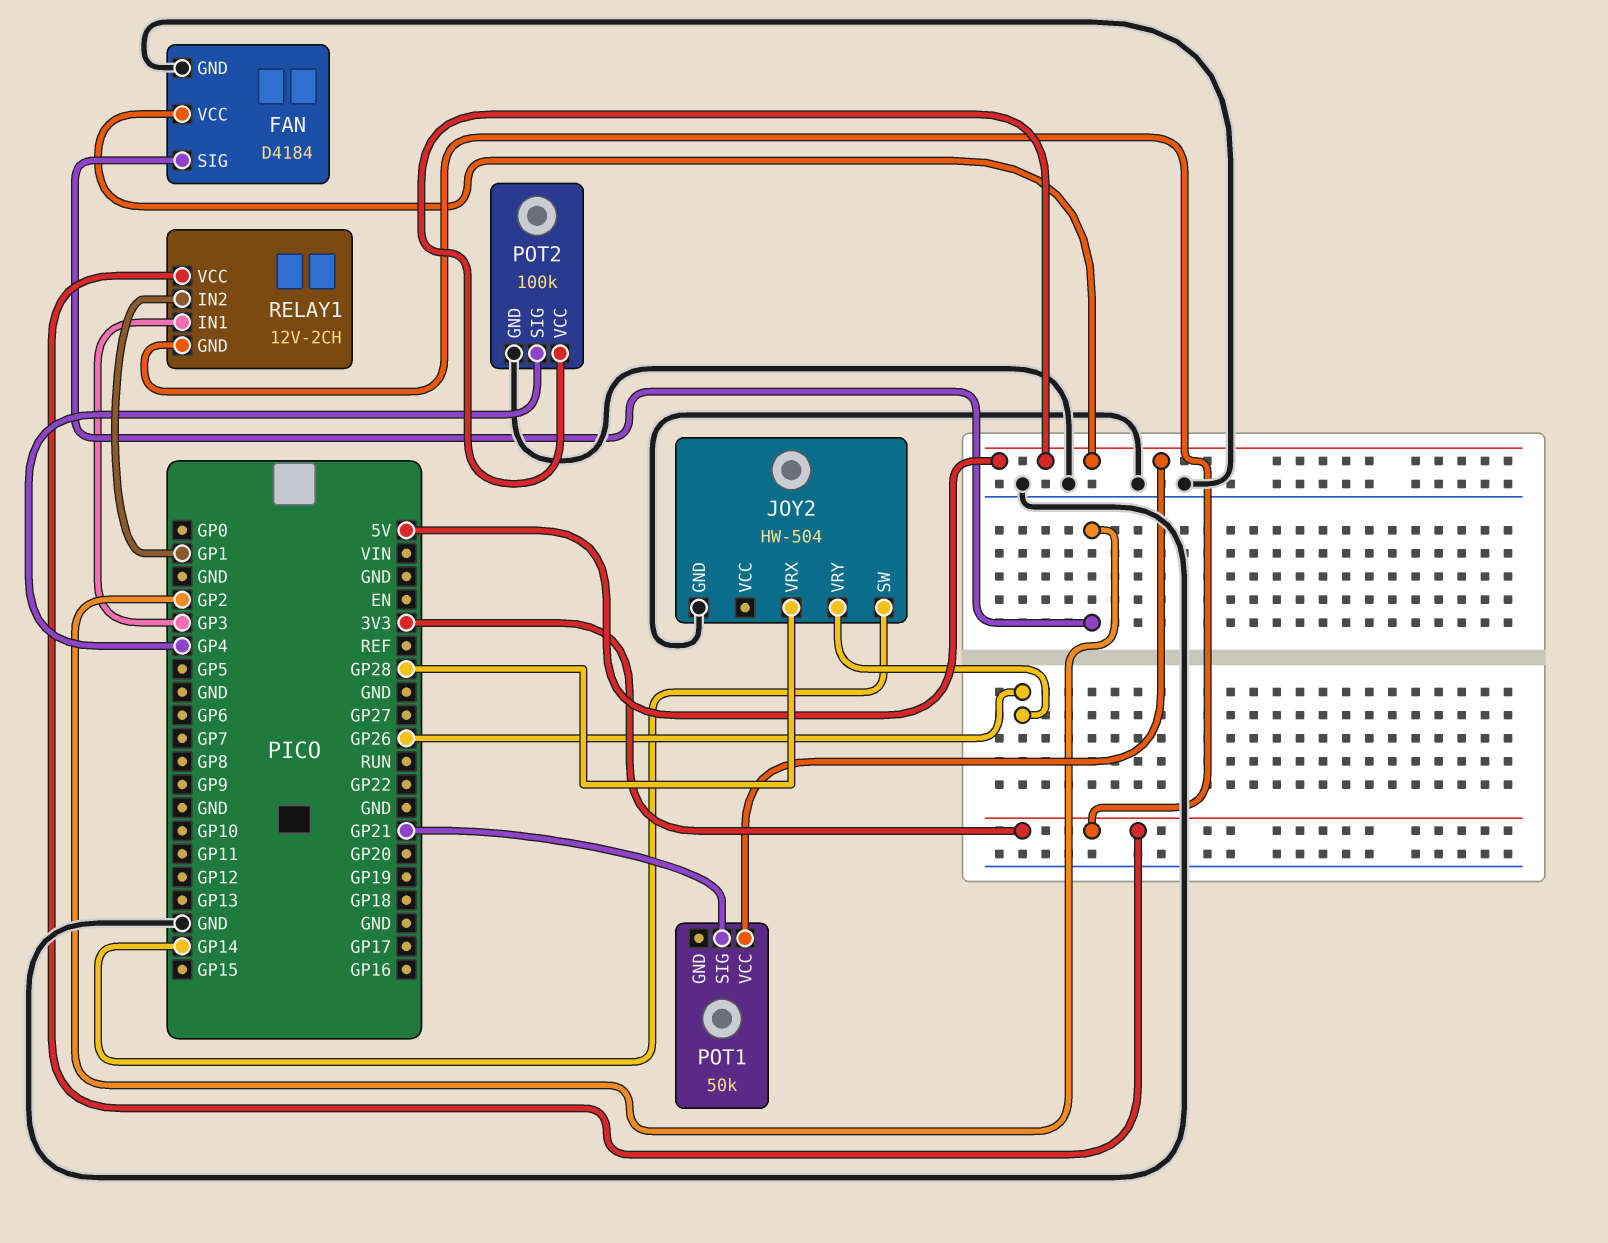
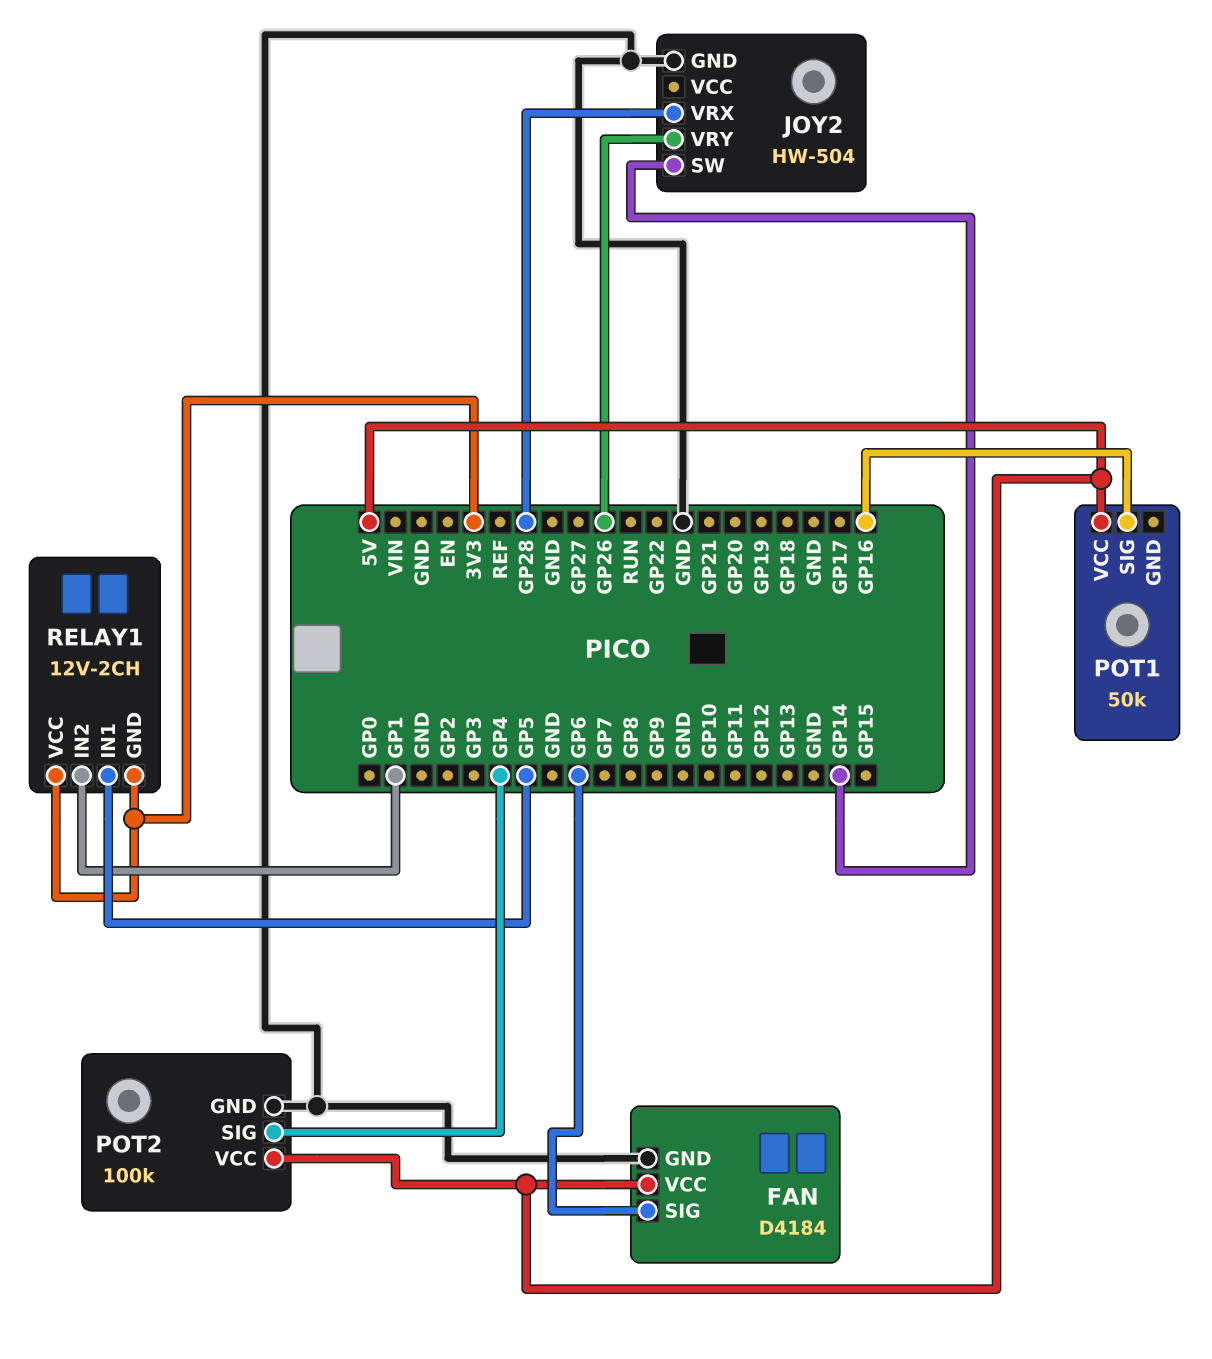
FAN pin SIG: GP2 -> GP6
POT1 pin SIG: GP21 -> GP16
RELAY1 pin IN1: GP3 -> GP5

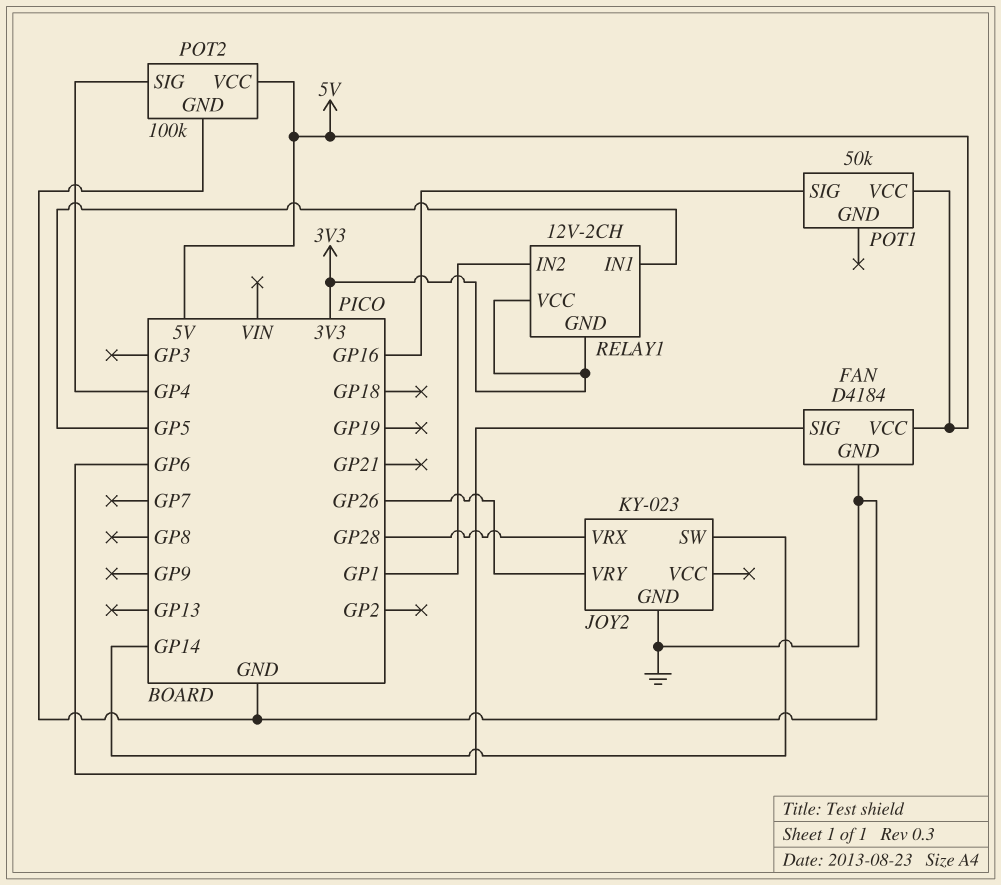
JOY2: HW-504 -> KY-023

